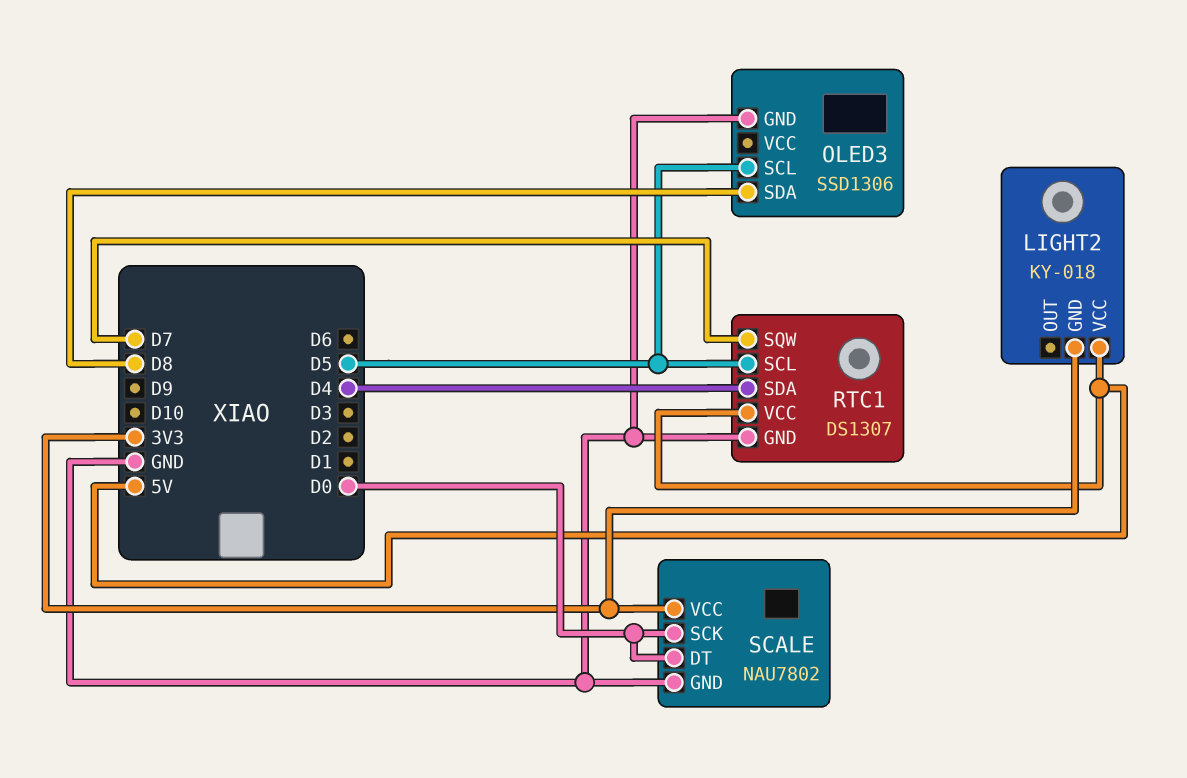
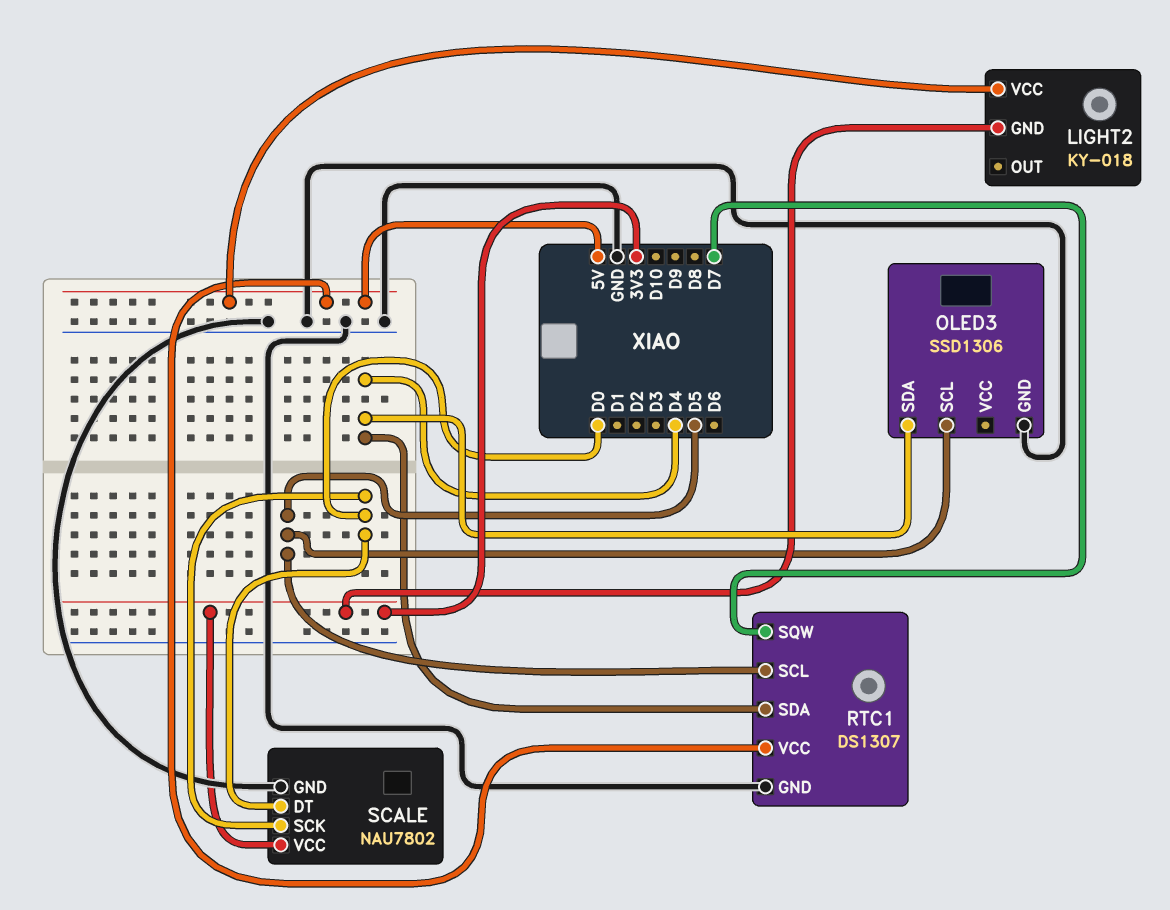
OLED3 pin SDA: D8 -> D4

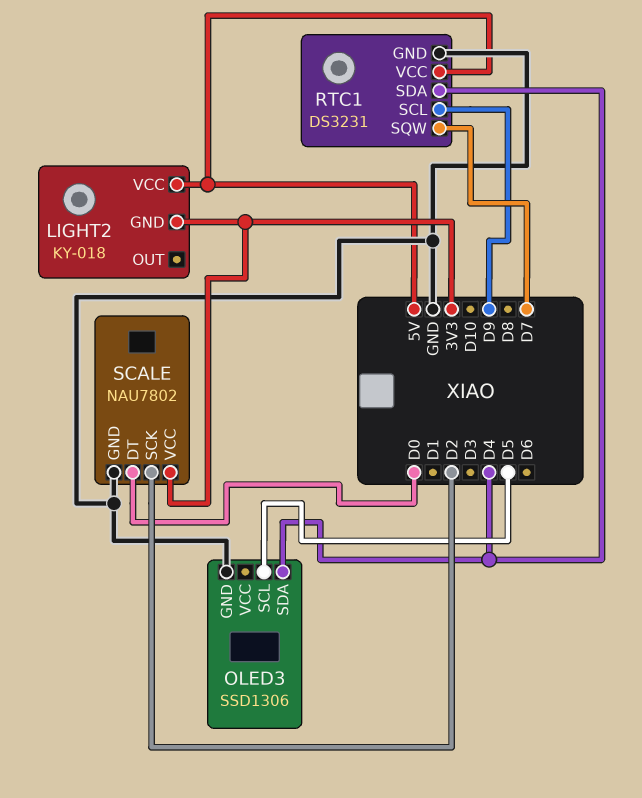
RTC1: DS1307 -> DS3231
RTC1 pin SCL: D5 -> D9
SCALE pin SCK: D0 -> D2

